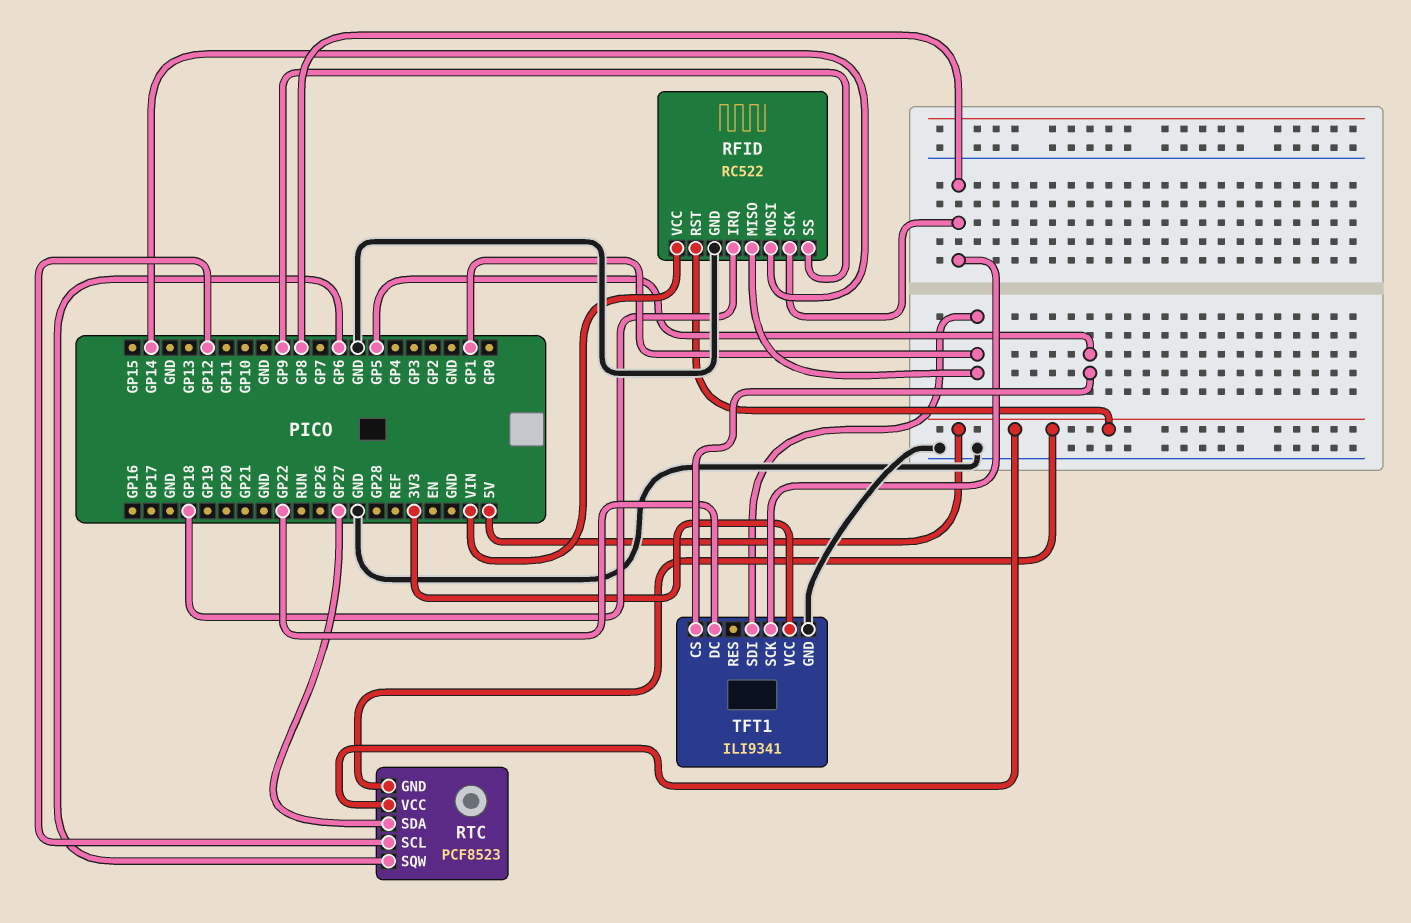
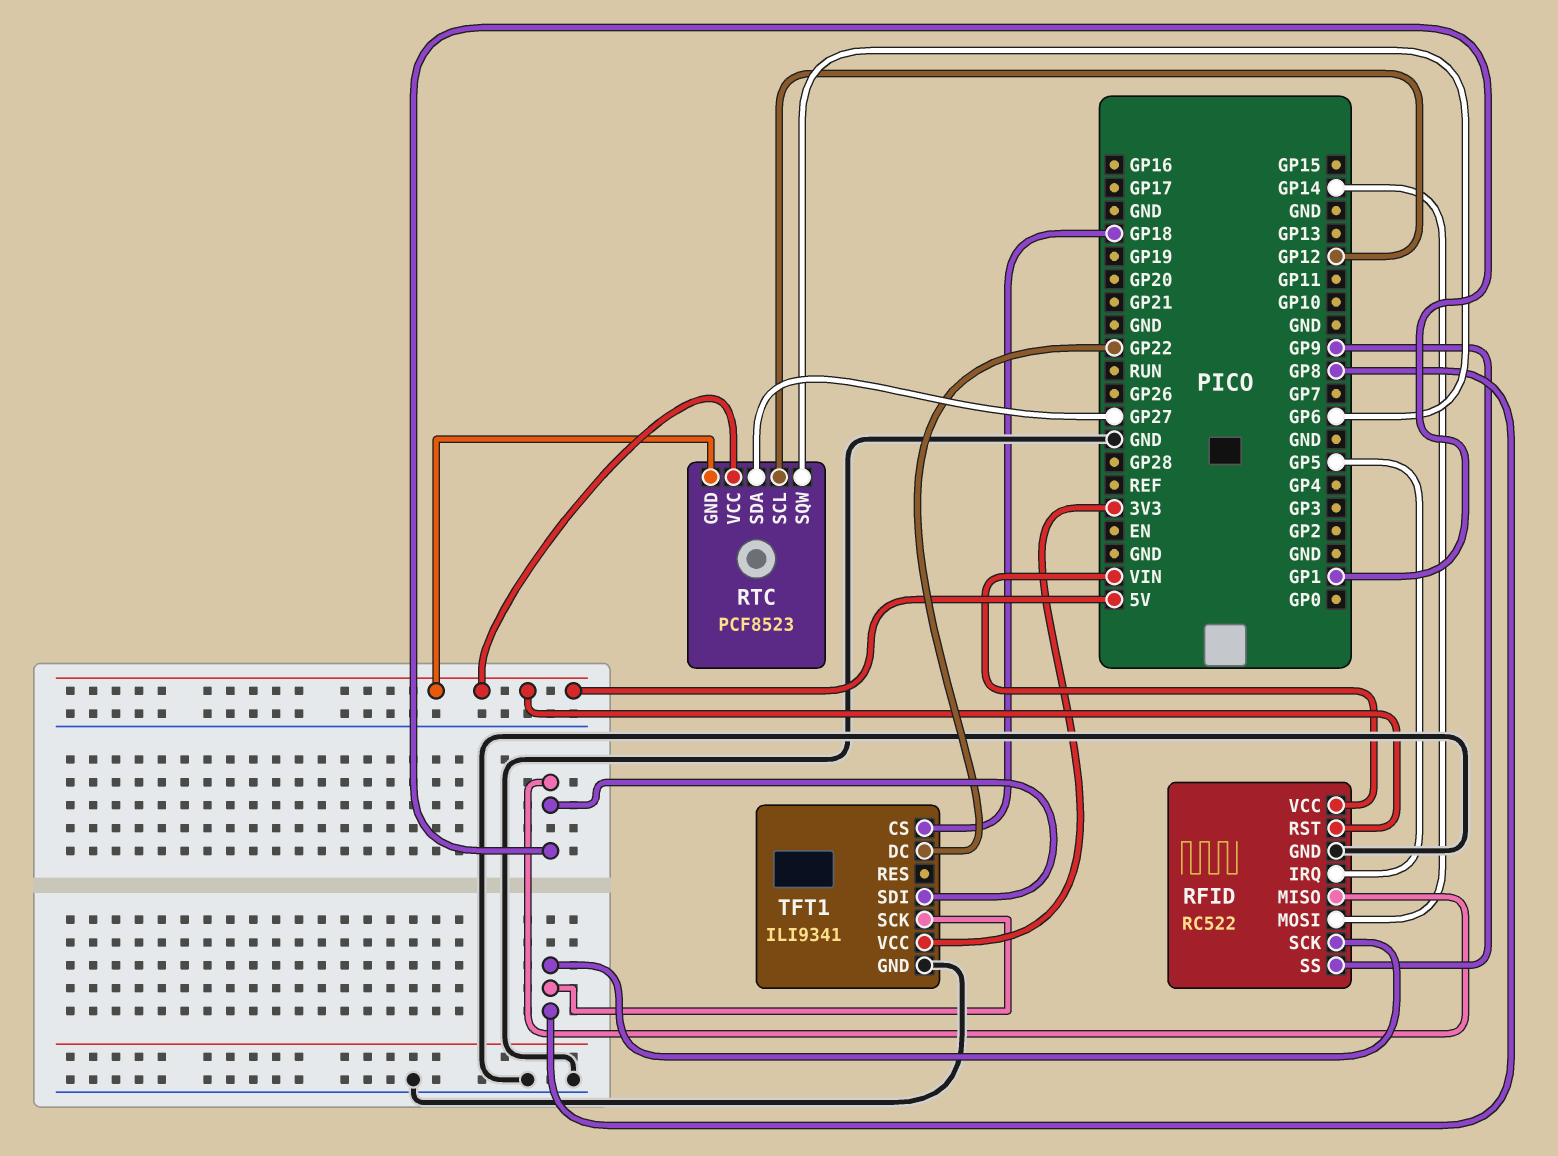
RFID pin IRQ: GP18 -> GP5
TFT1 pin CS: GP5 -> GP18

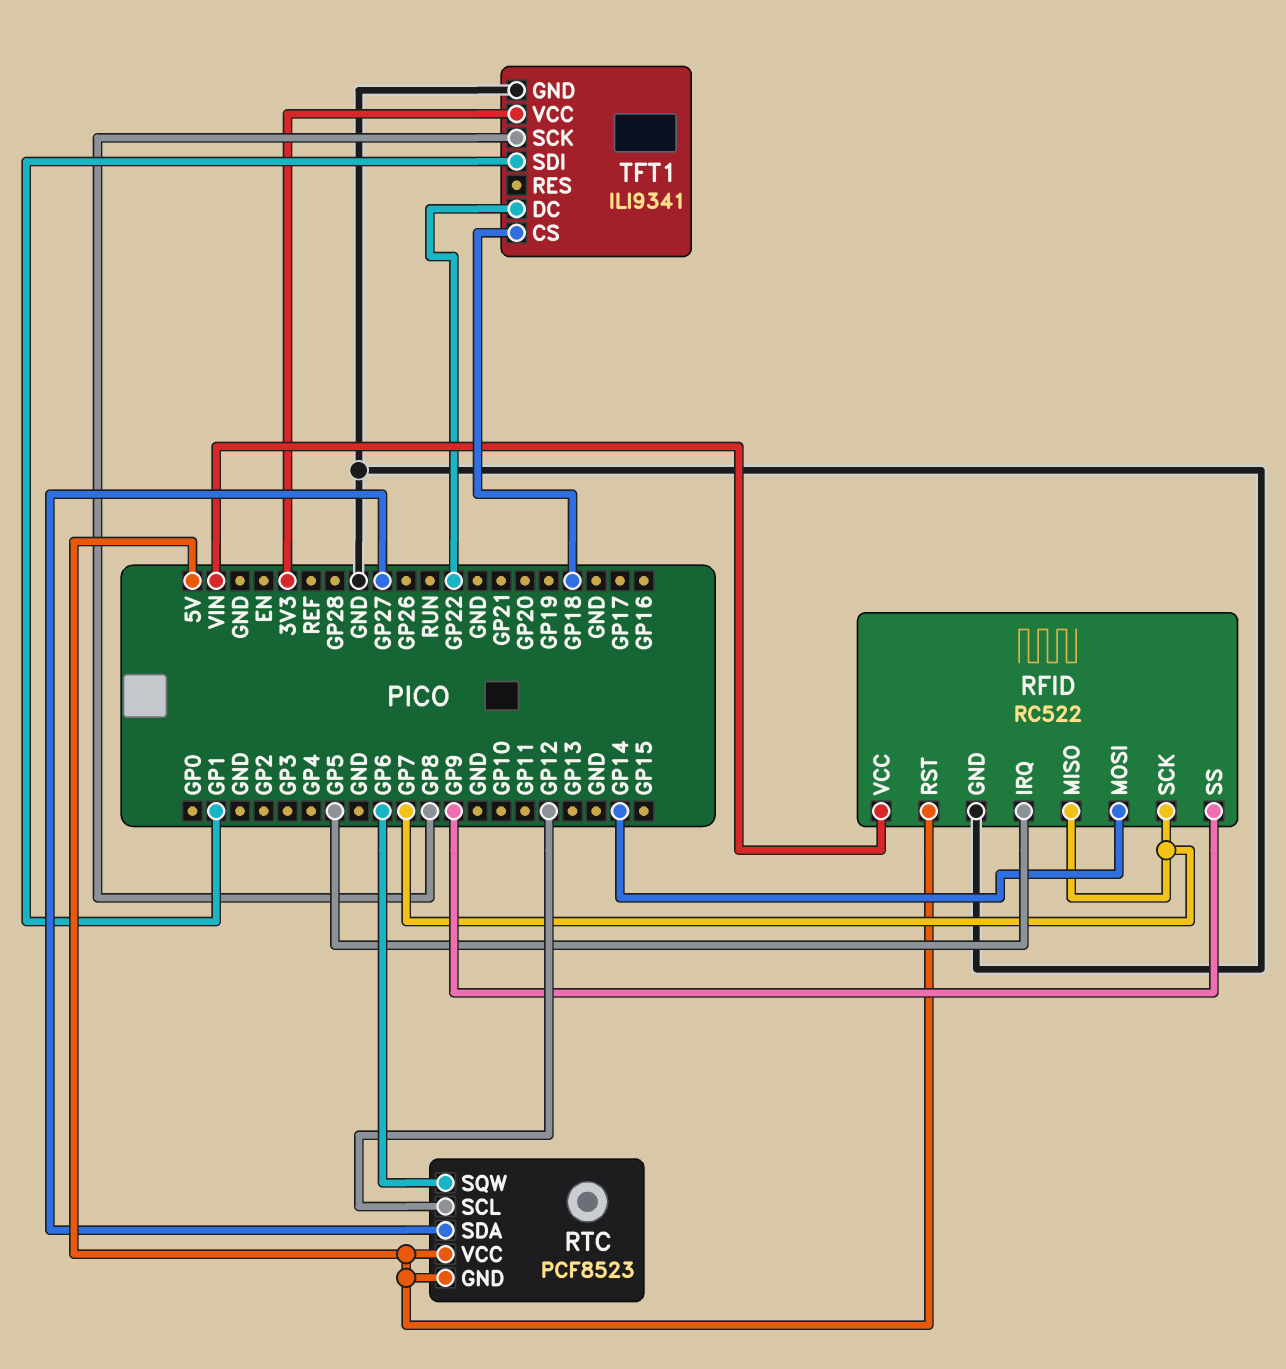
RFID pin MISO: GP1 -> GP7
RFID pin SCK: GP8 -> GP7

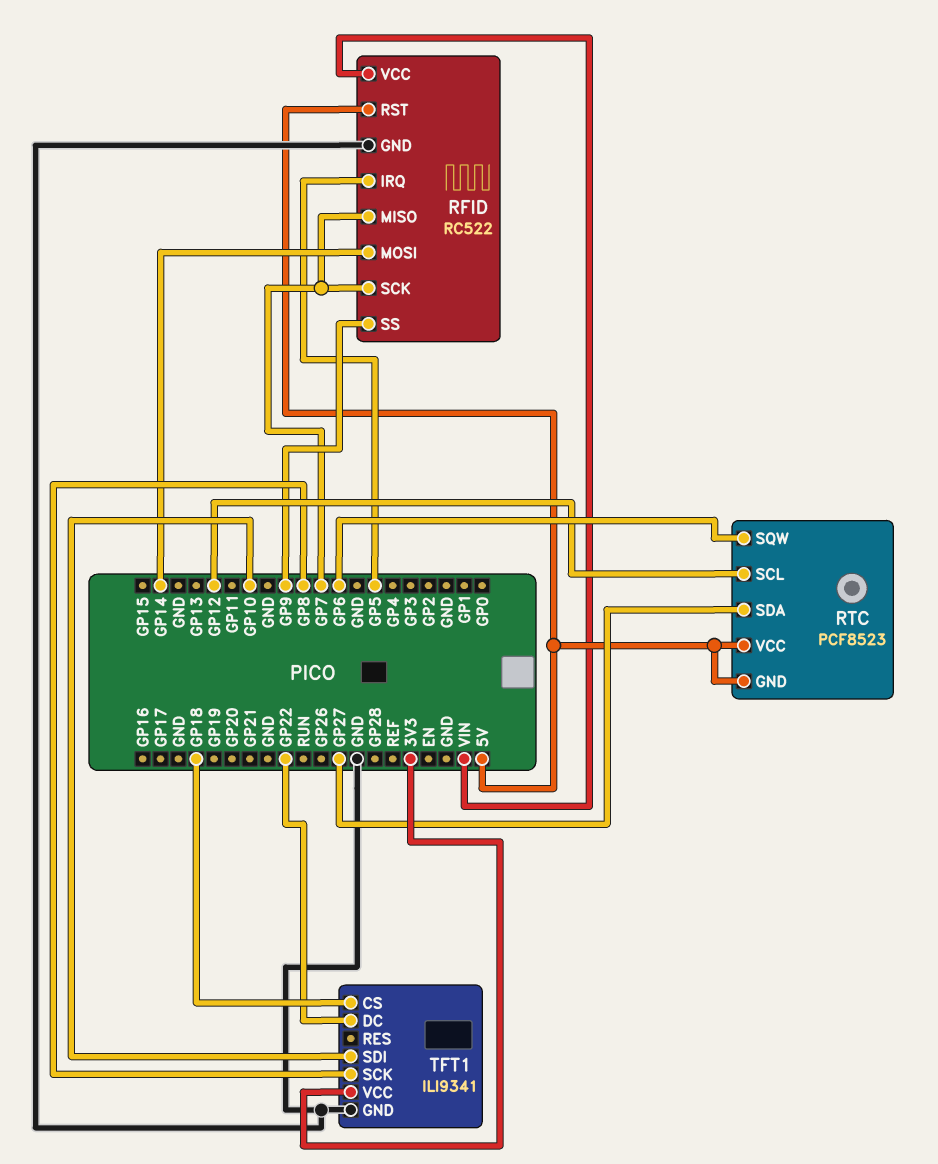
TFT1 pin SDI: GP1 -> GP10

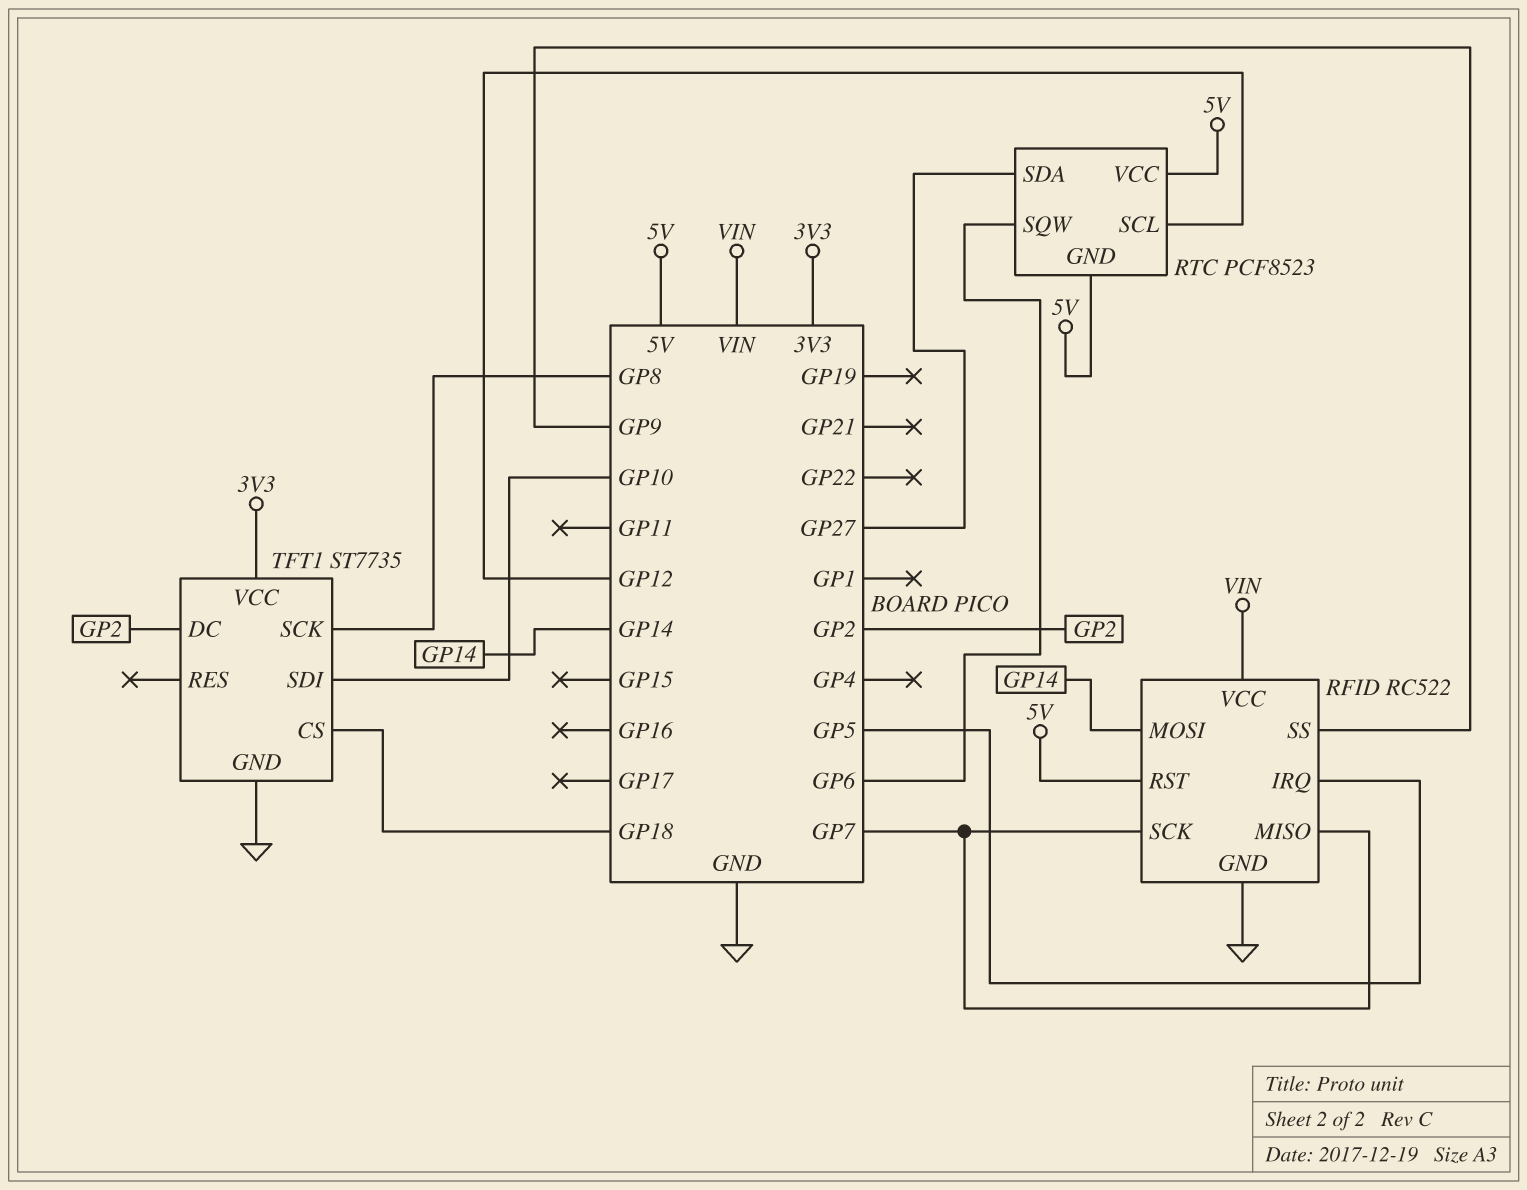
TFT1: ILI9341 -> ST7735
TFT1 pin DC: GP22 -> GP2

